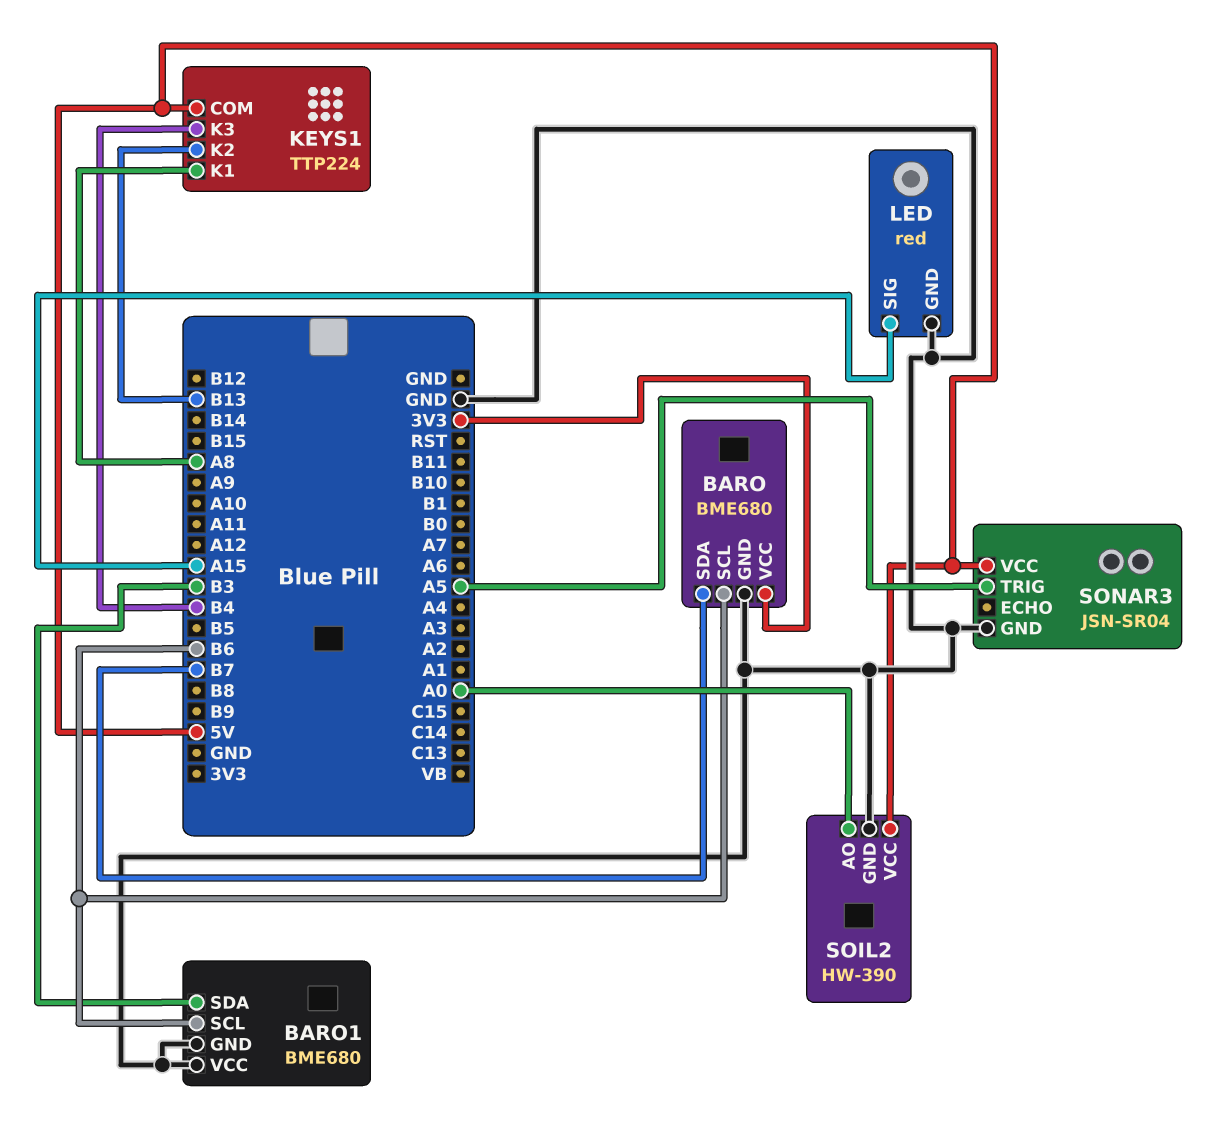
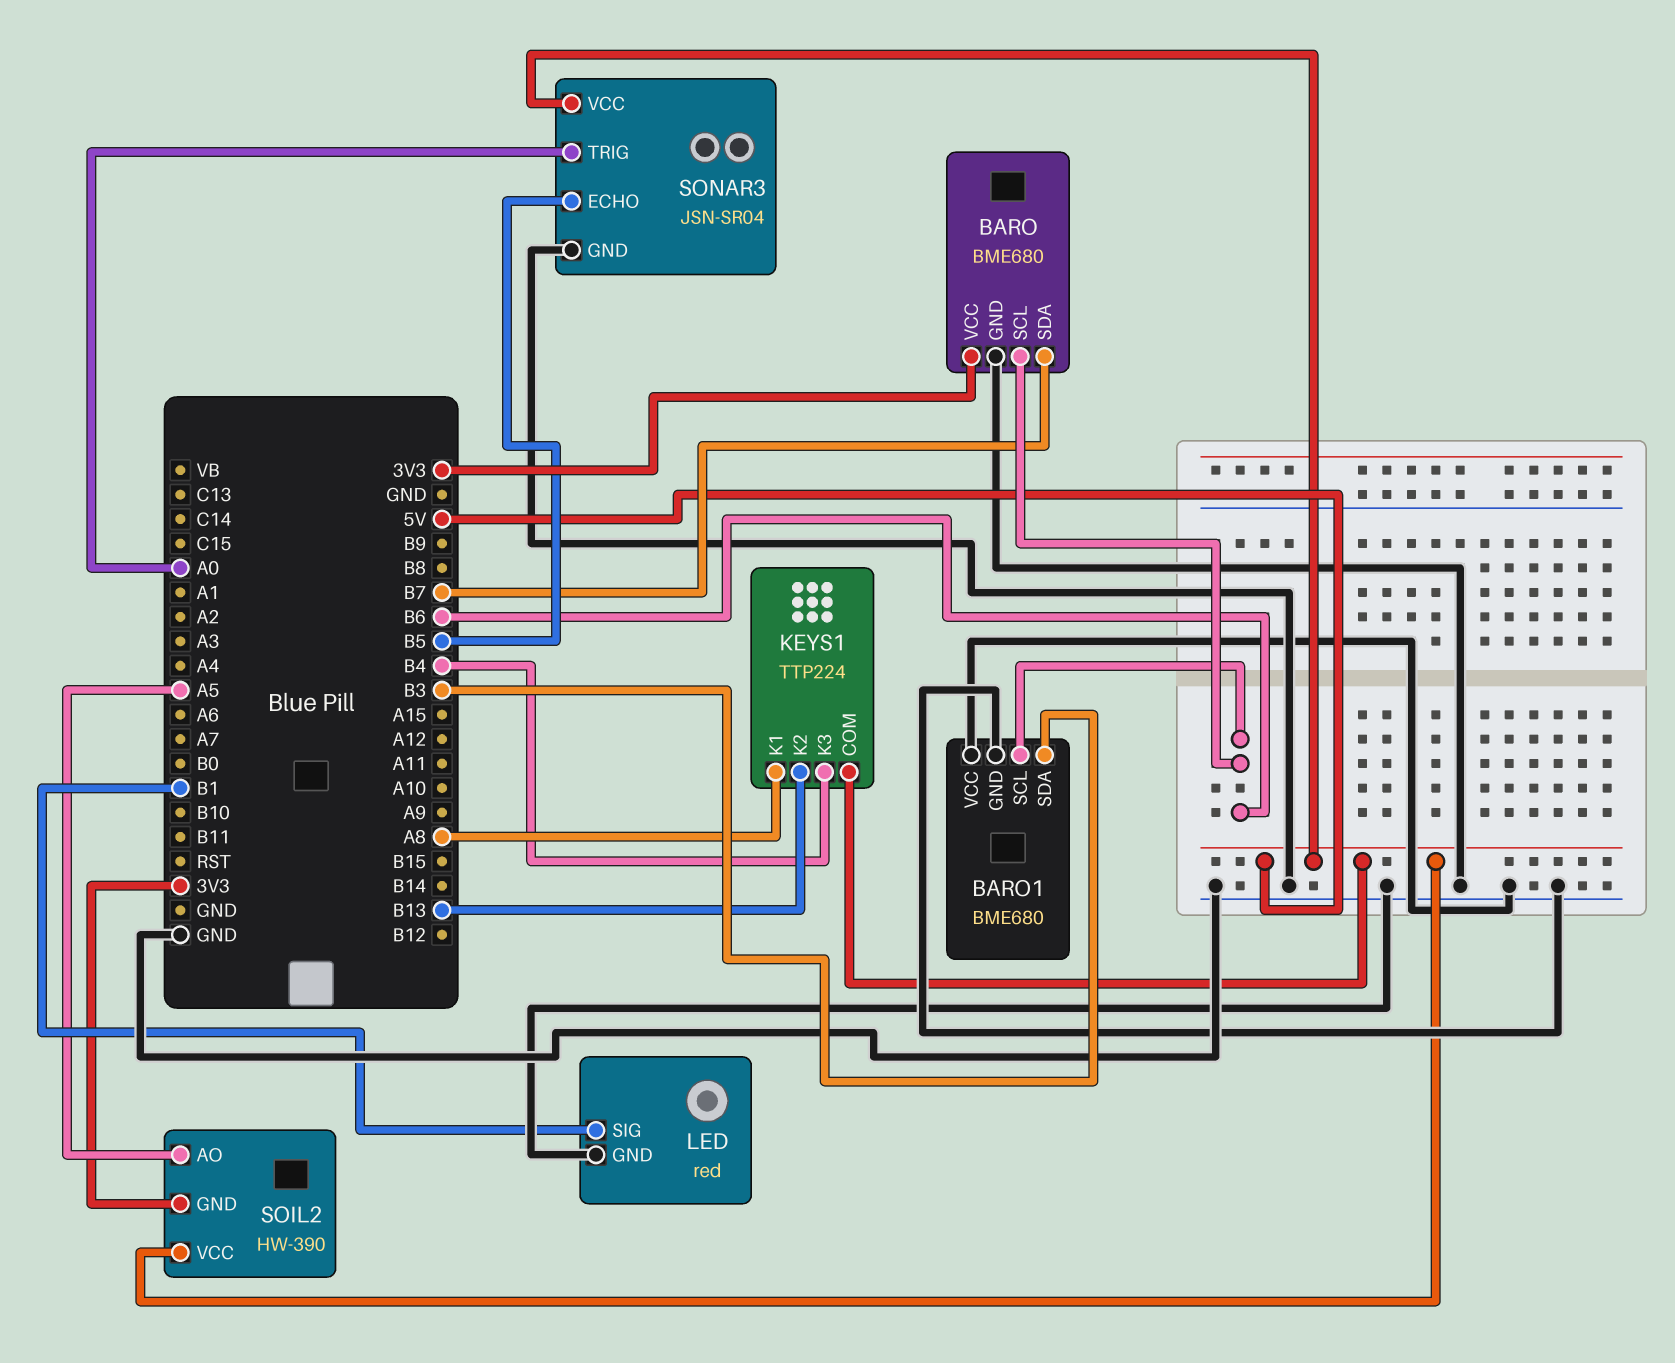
LED pin SIG: A15 -> B1
SOIL2 pin AO: A0 -> A5
SOIL2 pin GND: GND -> 3V3
SONAR3 pin ECHO: none -> B5
SONAR3 pin TRIG: A5 -> A0

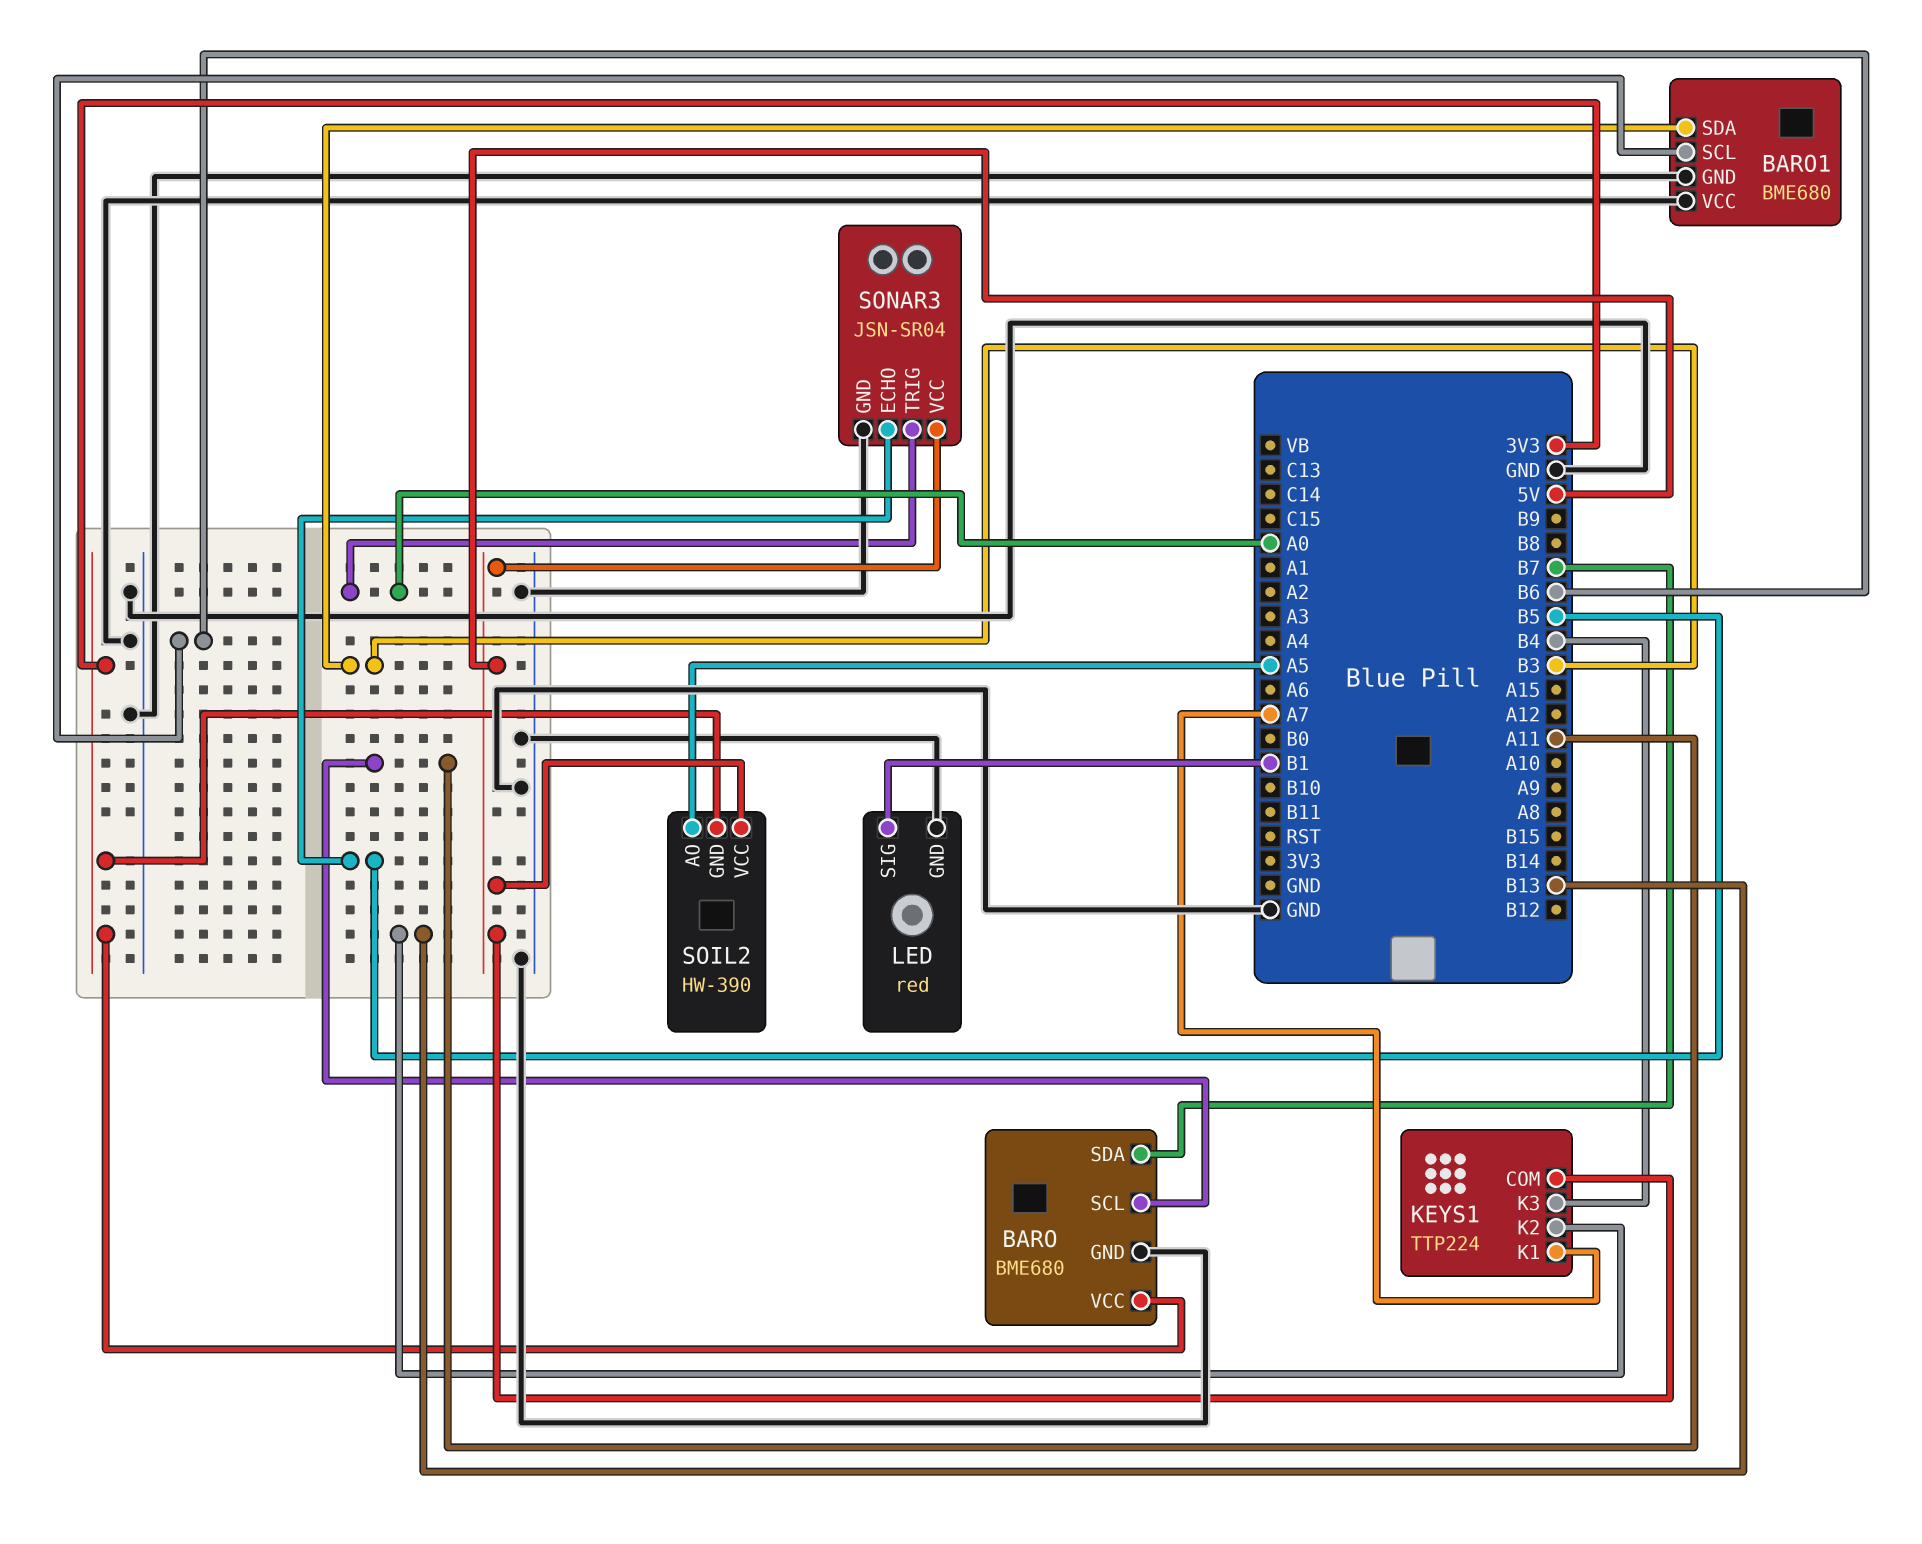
BARO pin SCL: B6 -> A11
KEYS1 pin K1: A8 -> A7

